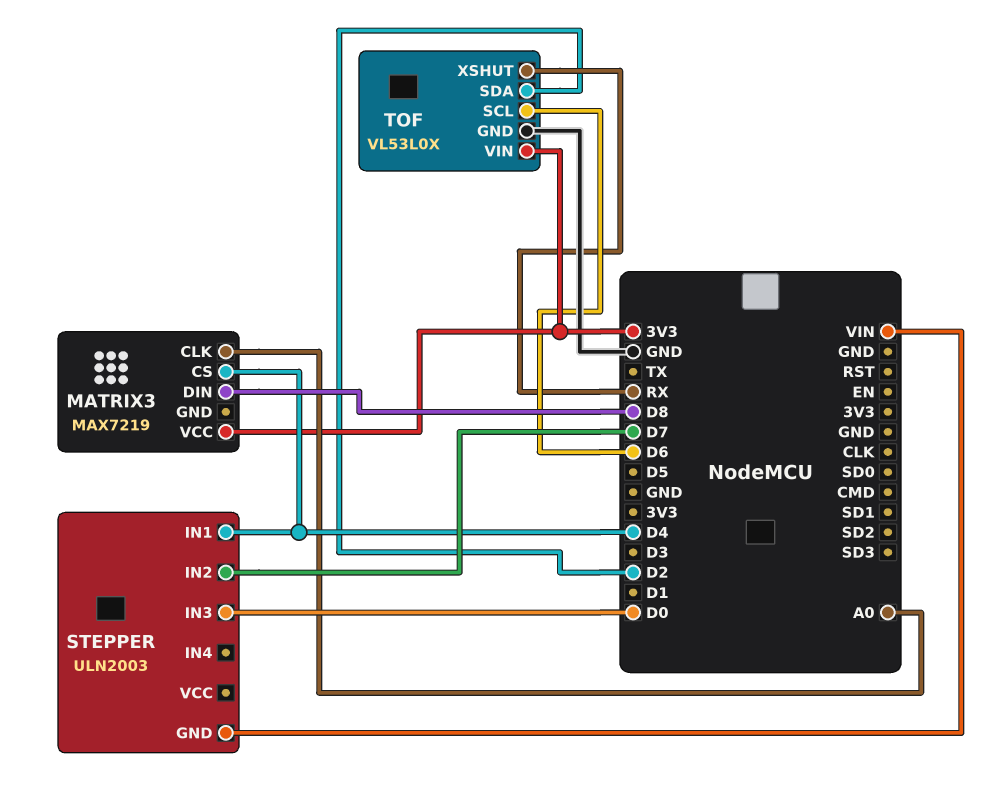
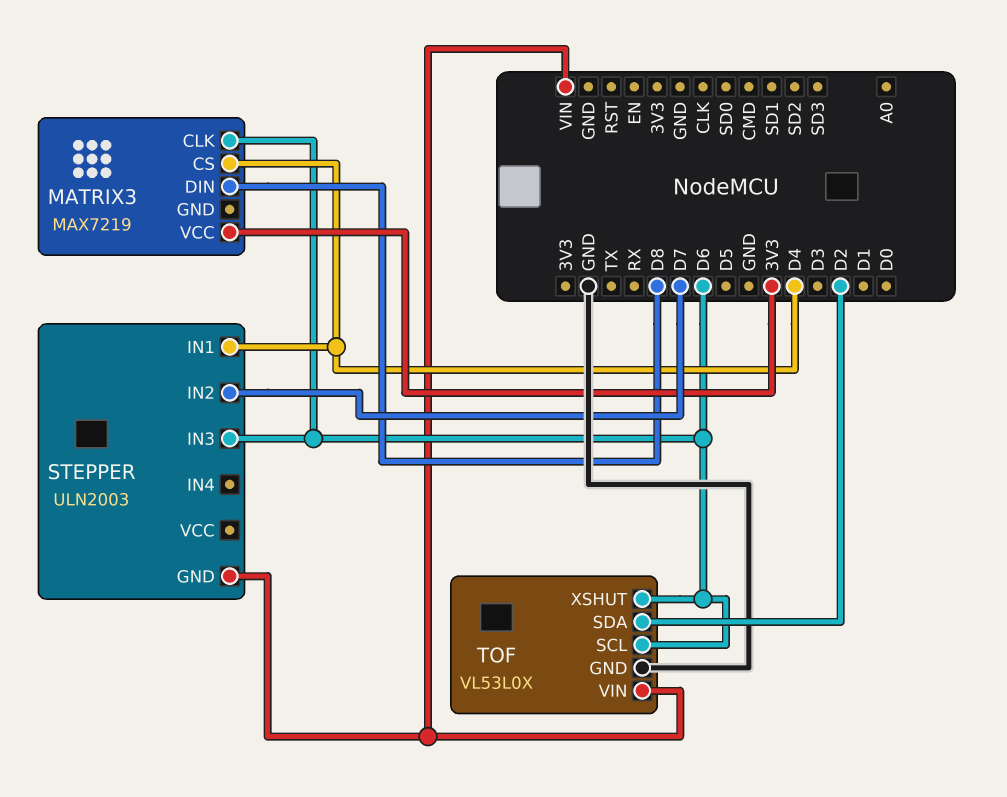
MATRIX3 pin CLK: A0 -> D6
STEPPER pin IN3: D0 -> D6
TOF pin VIN: 3V3 -> VIN
TOF pin XSHUT: RX -> D6

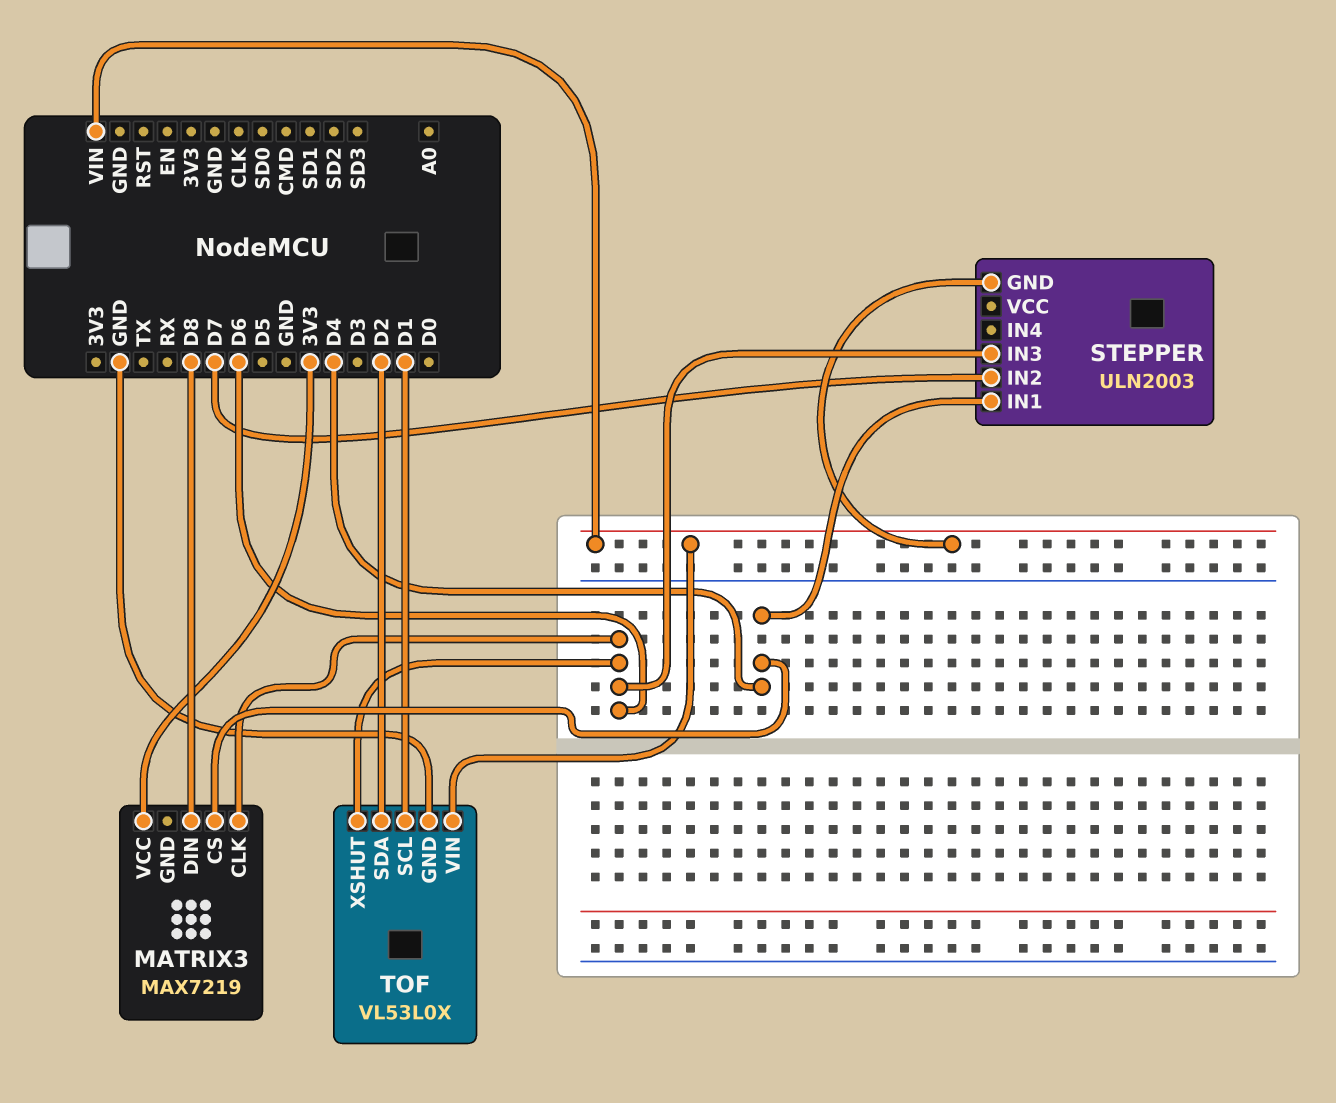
TOF pin SCL: D6 -> D1

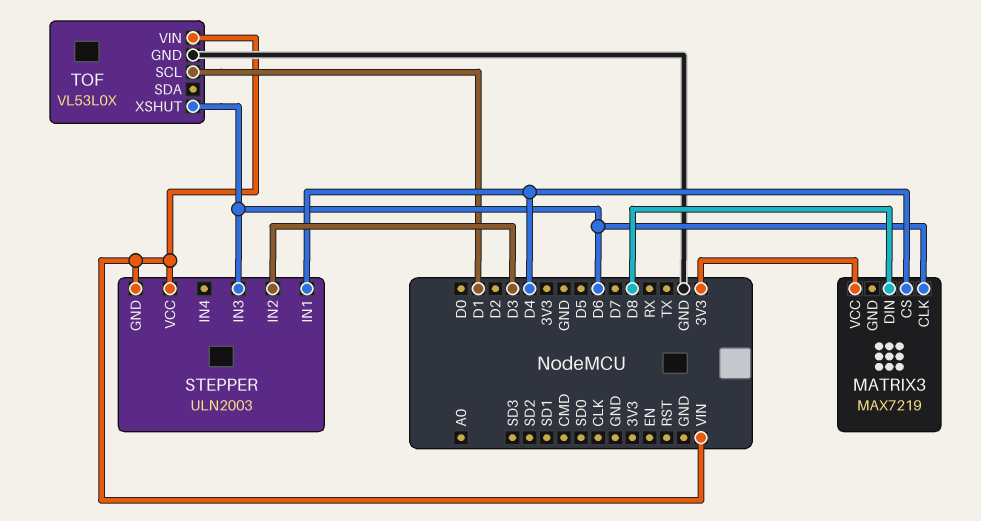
STEPPER pin IN2: D7 -> D3
STEPPER pin VCC: none -> VIN
TOF pin SDA: D2 -> none

